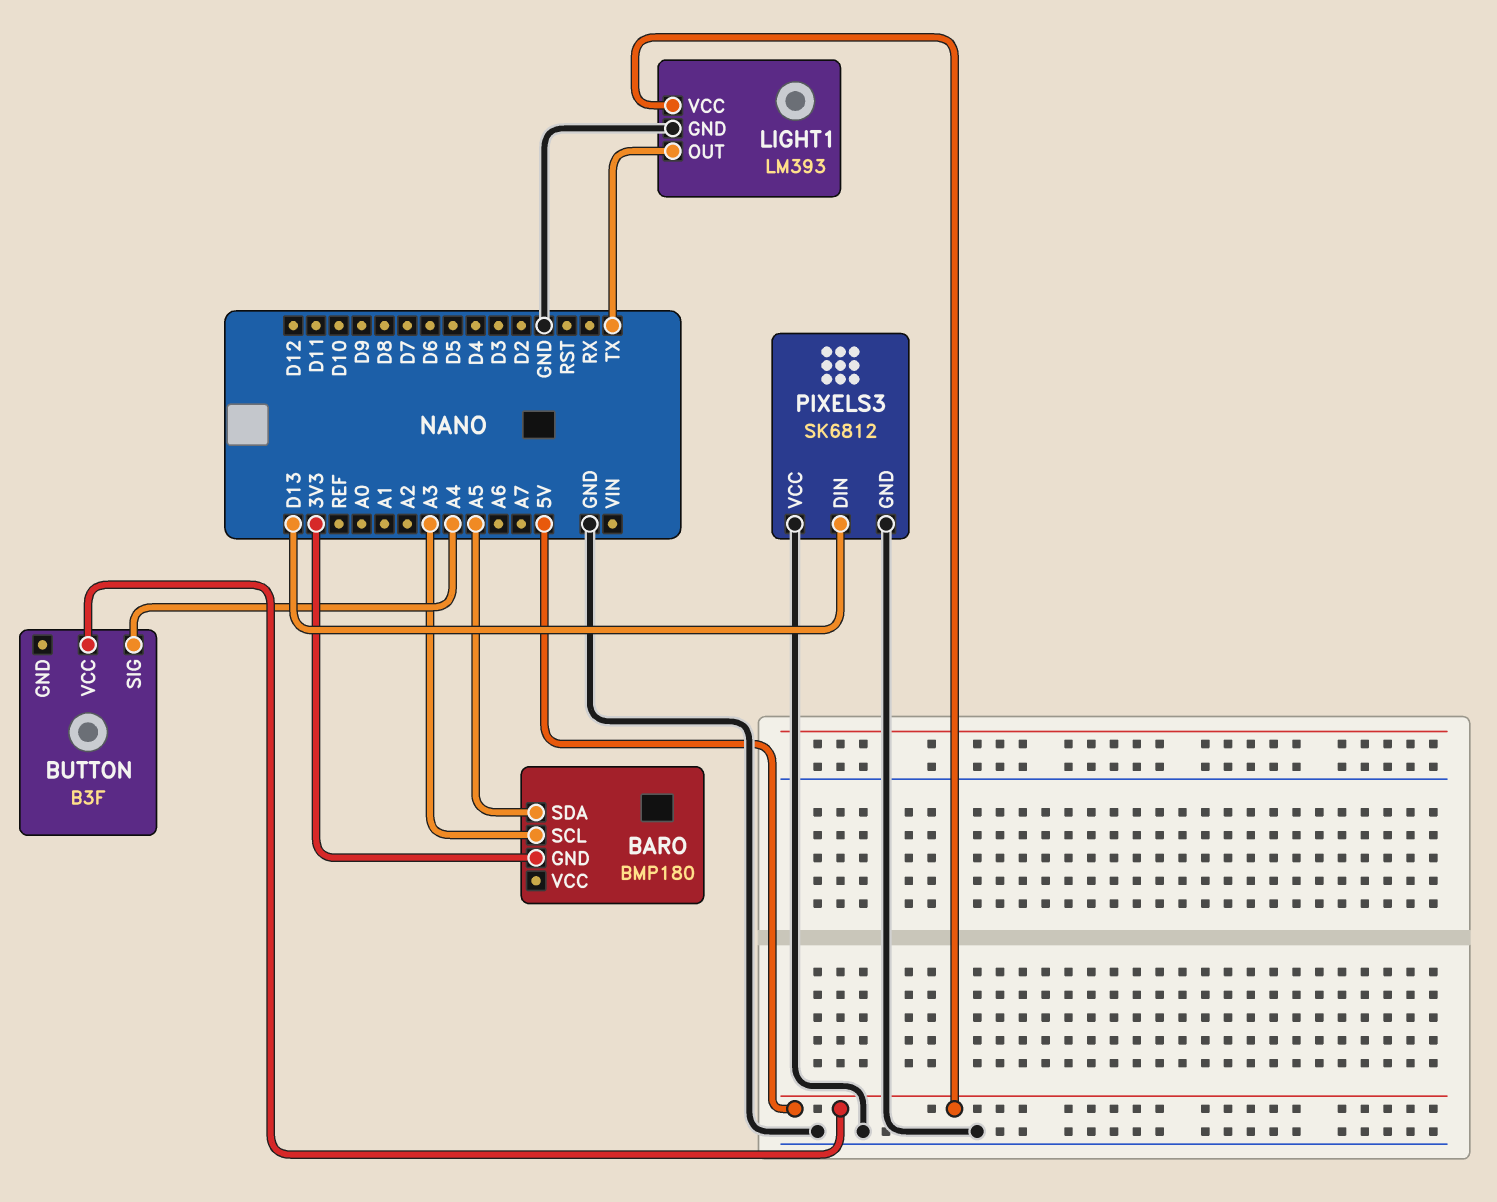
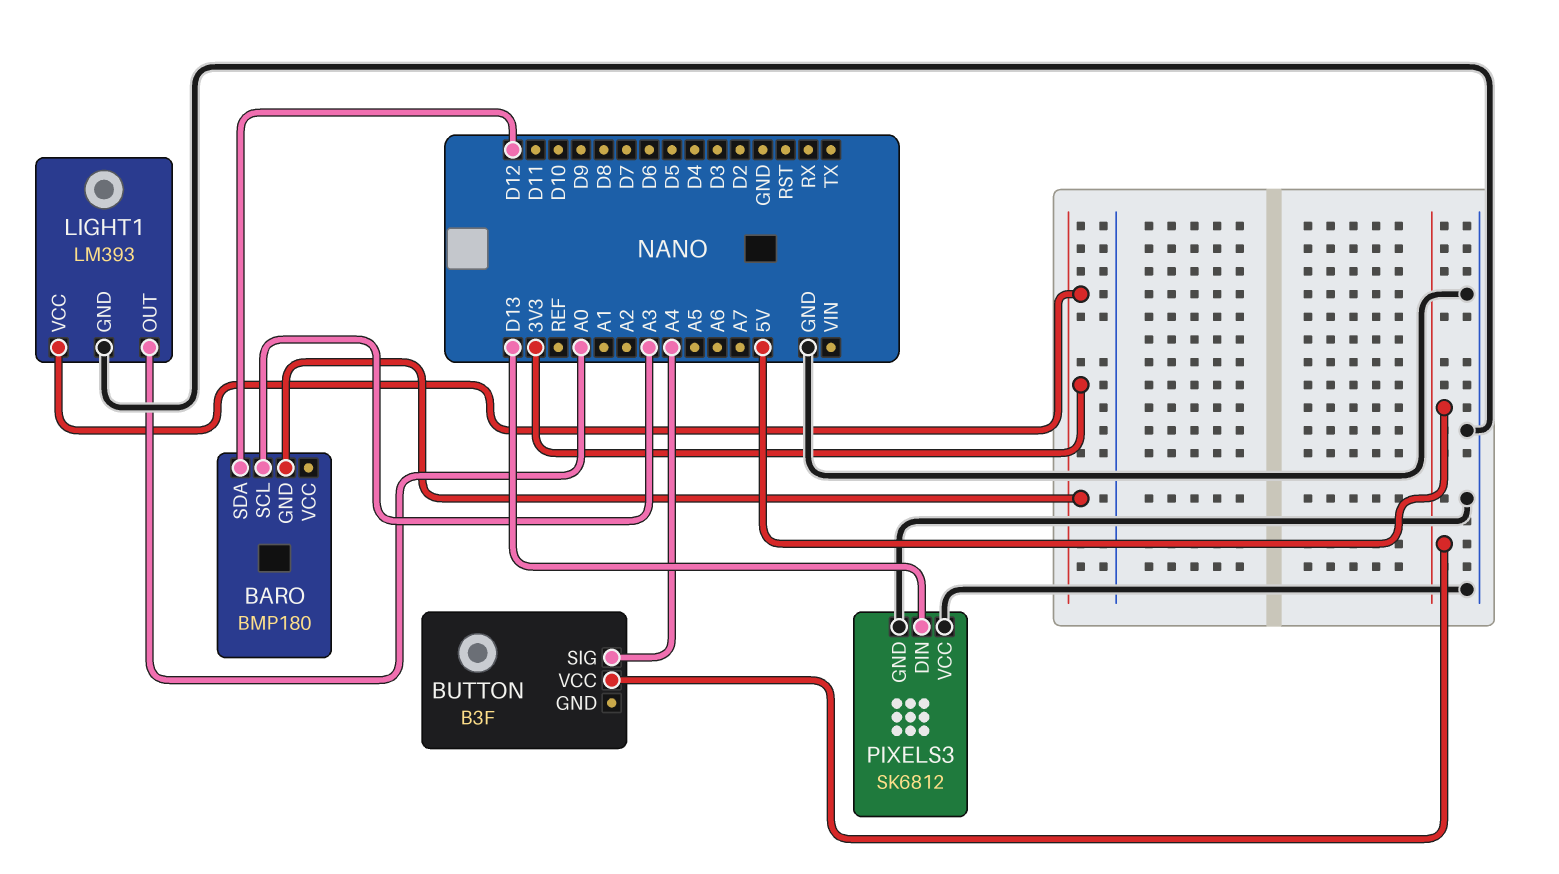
BARO pin SDA: A5 -> D12
LIGHT1 pin OUT: TX -> A0
LIGHT1 pin VCC: 5V -> 3V3

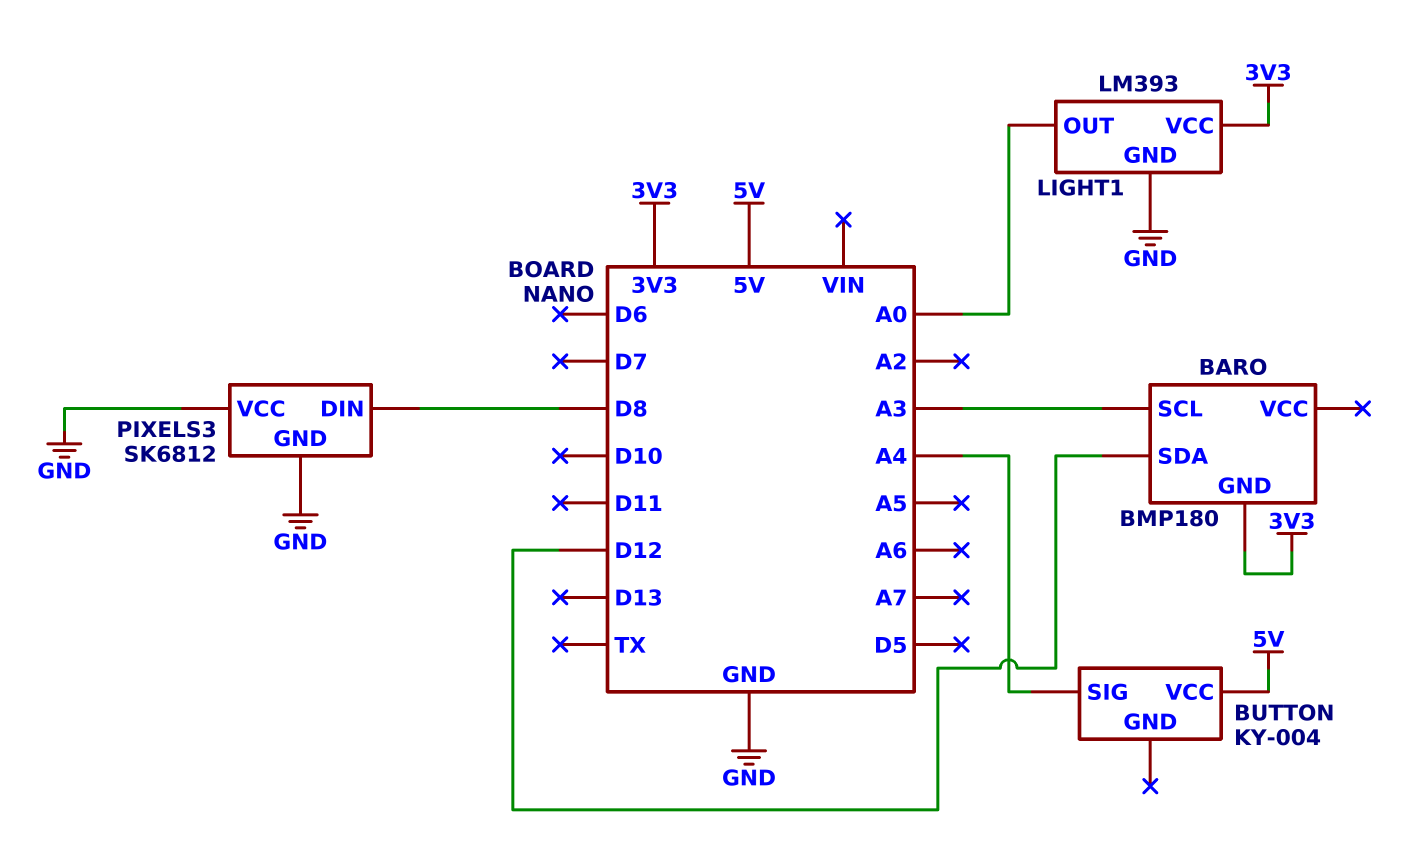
BUTTON: B3F -> KY-004
PIXELS3 pin DIN: D13 -> D8

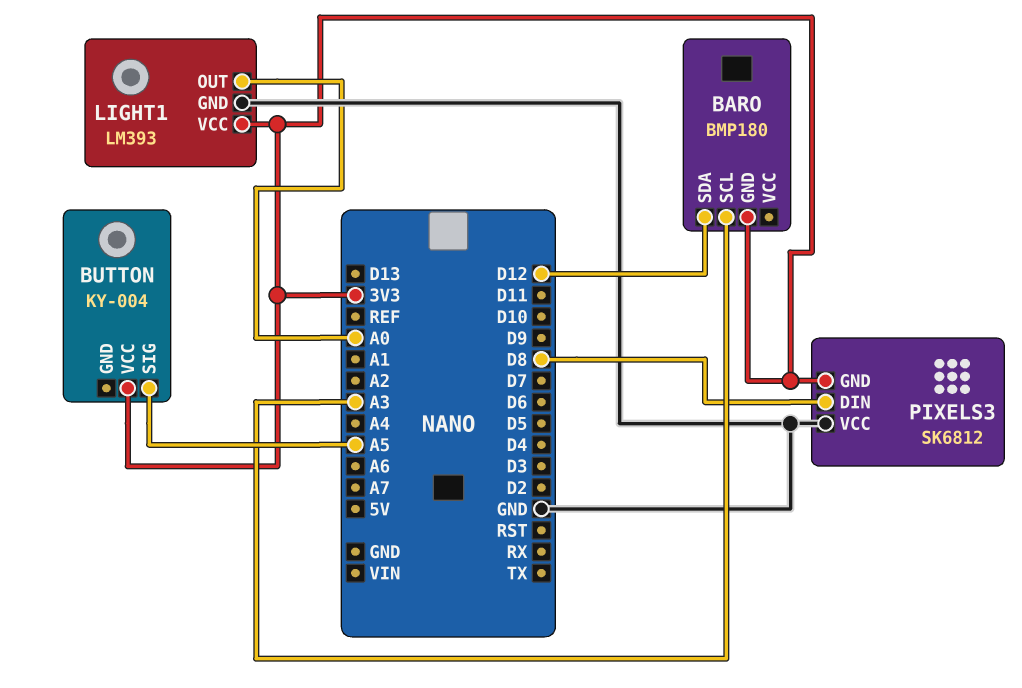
BUTTON pin SIG: A4 -> A5
BUTTON pin VCC: 5V -> 3V3
PIXELS3 pin GND: GND -> 3V3

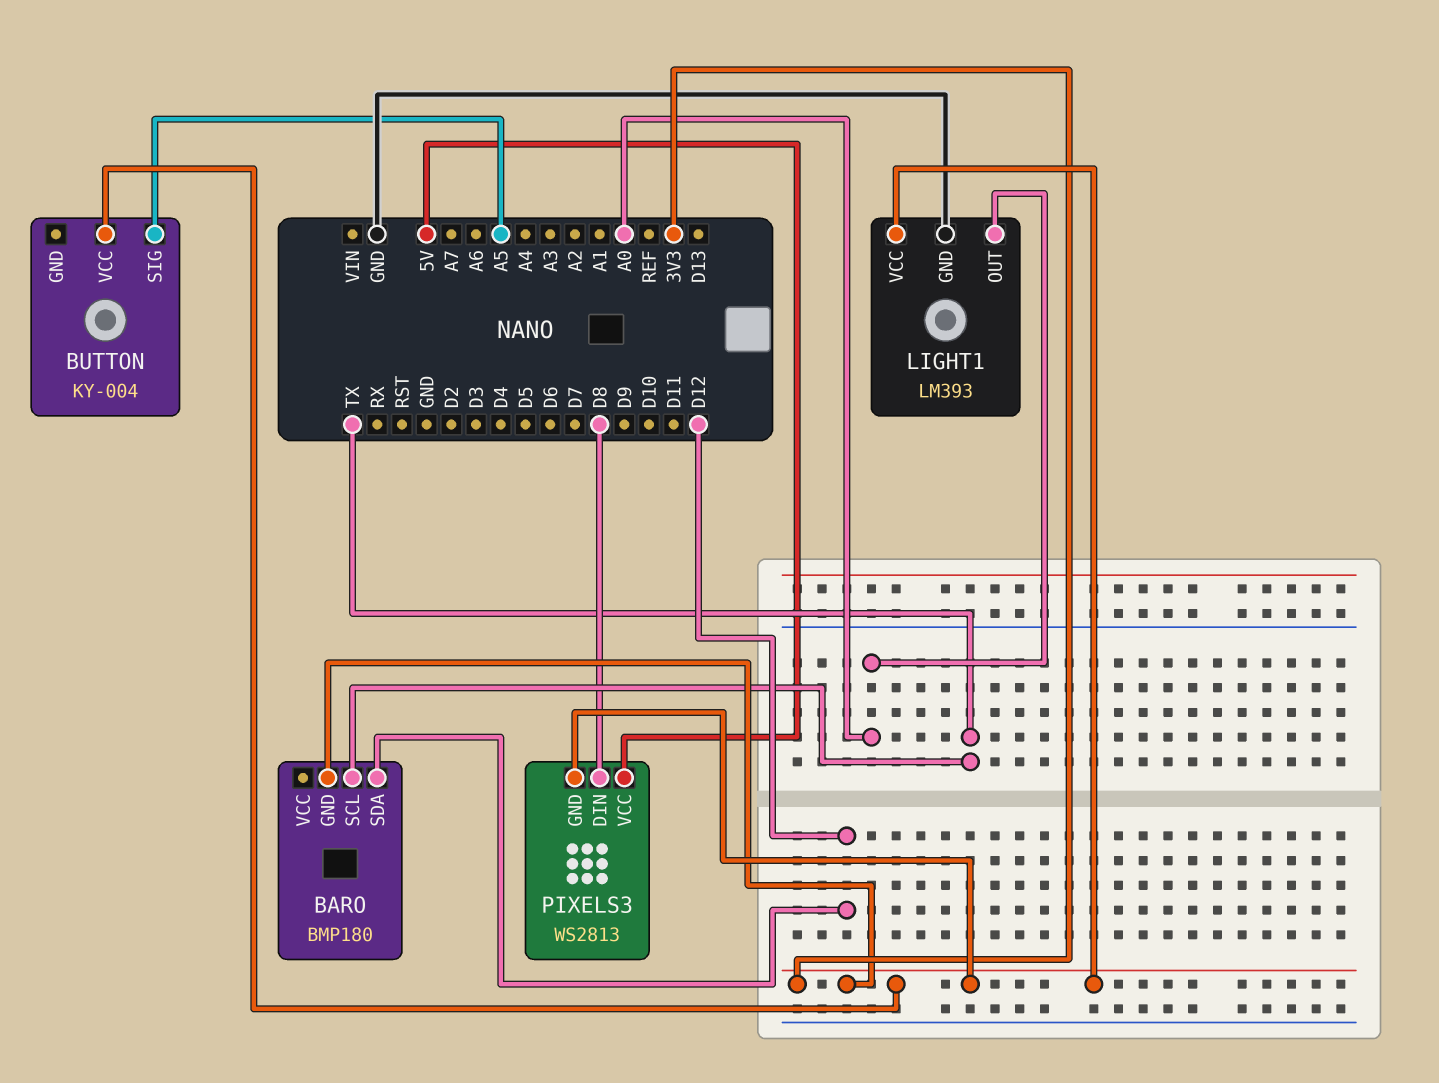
BARO pin SCL: A3 -> TX
PIXELS3: SK6812 -> WS2813
PIXELS3 pin VCC: GND -> 5V

